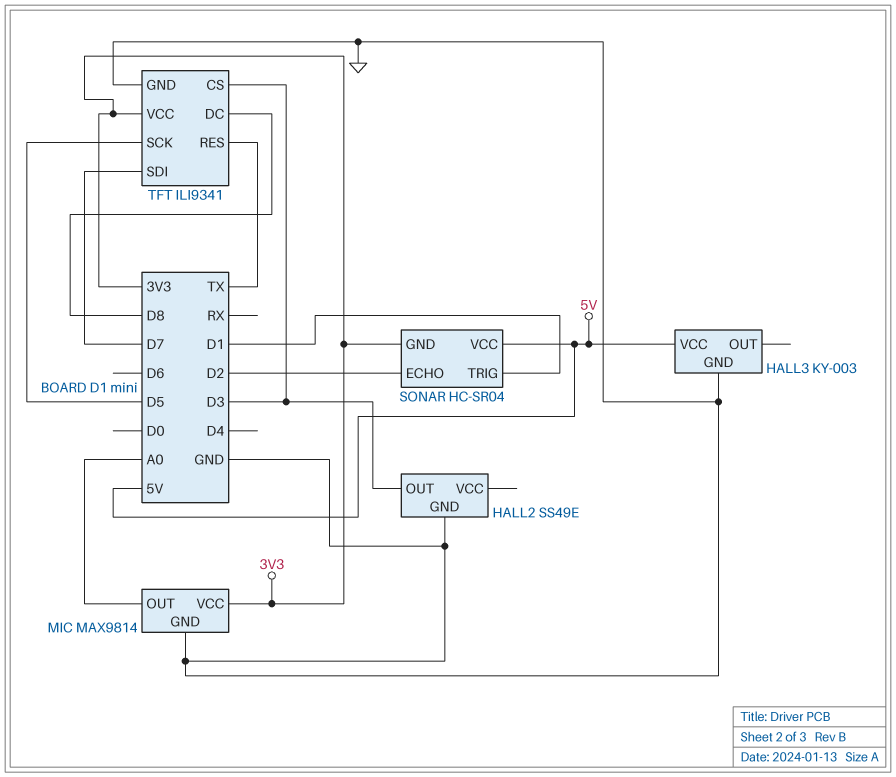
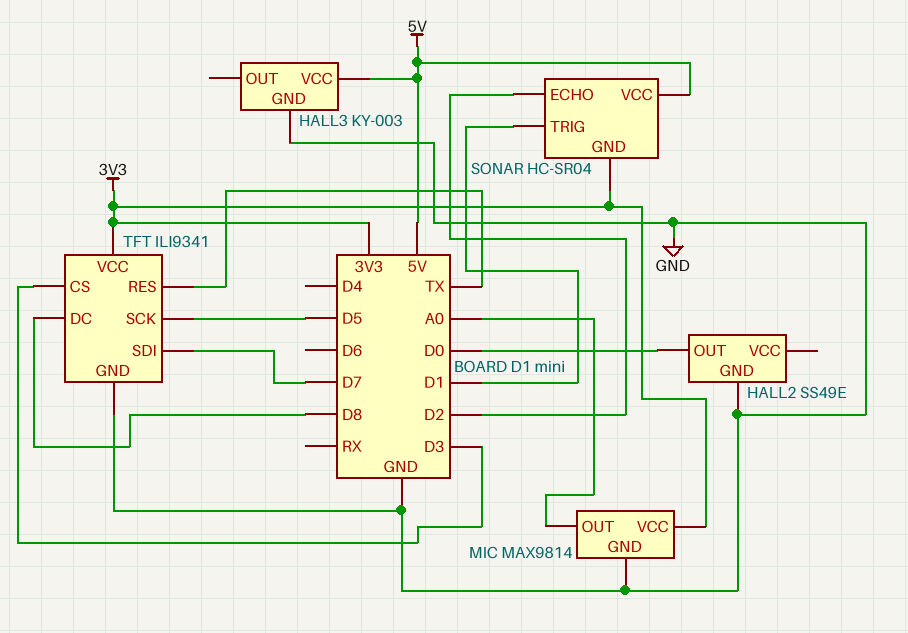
HALL2 pin OUT: D3 -> D0

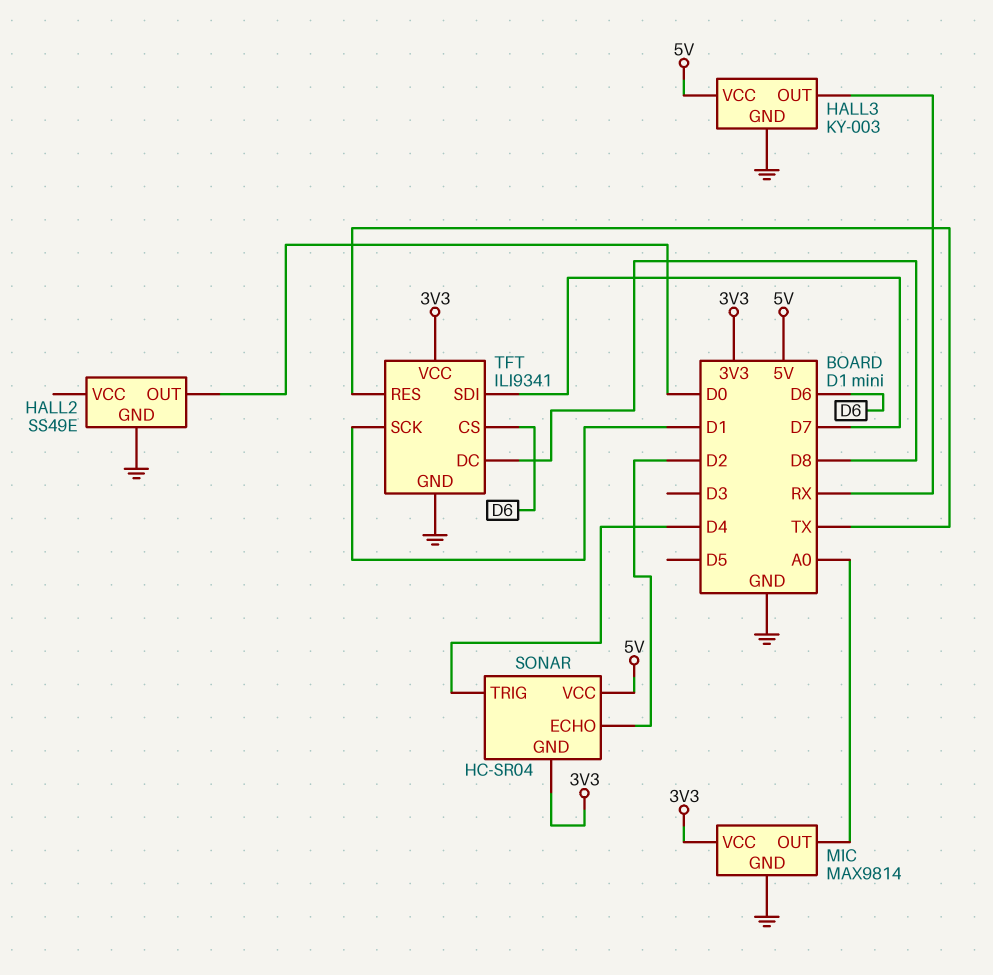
HALL3 pin OUT: none -> RX
SONAR pin TRIG: D1 -> D4
TFT pin CS: D3 -> D6
TFT pin SCK: D5 -> D1

